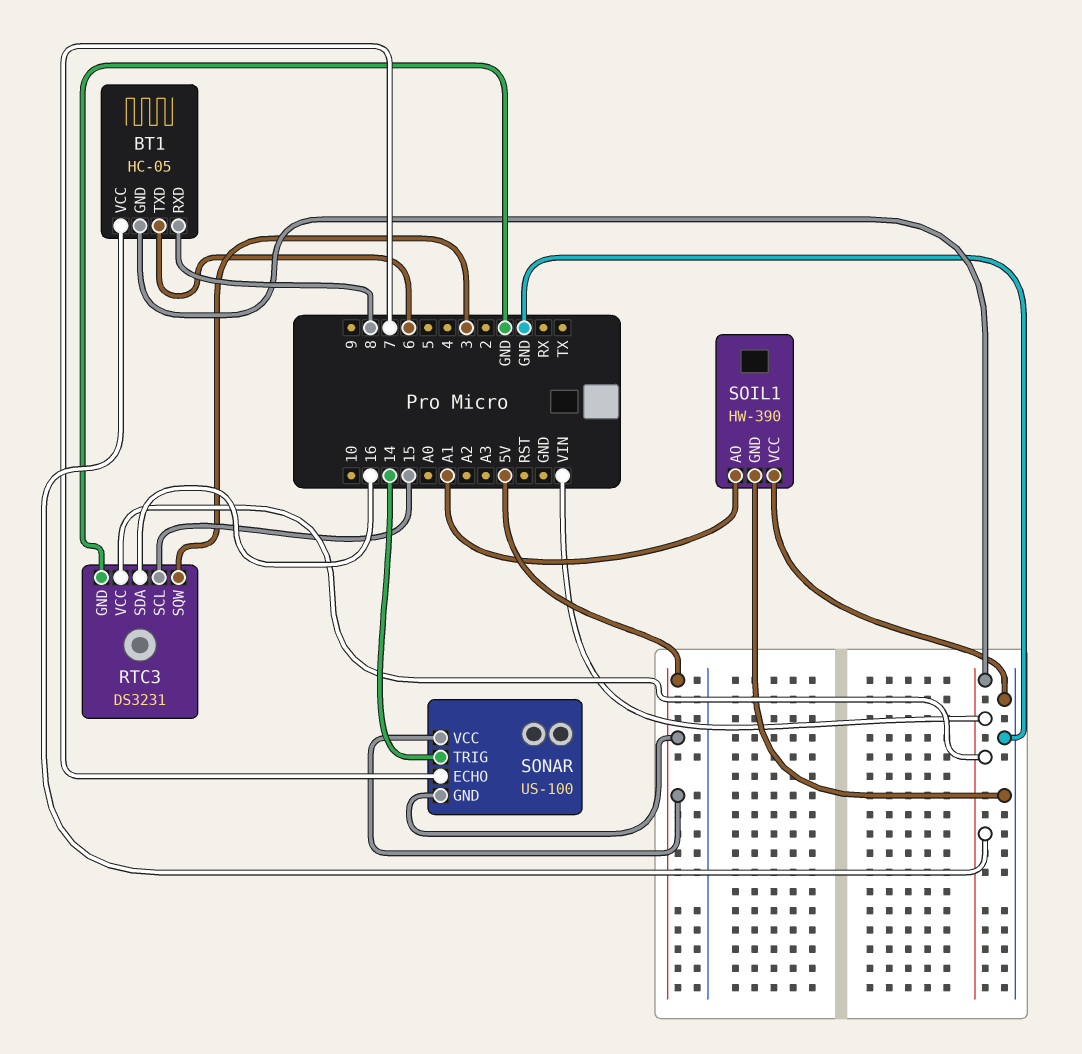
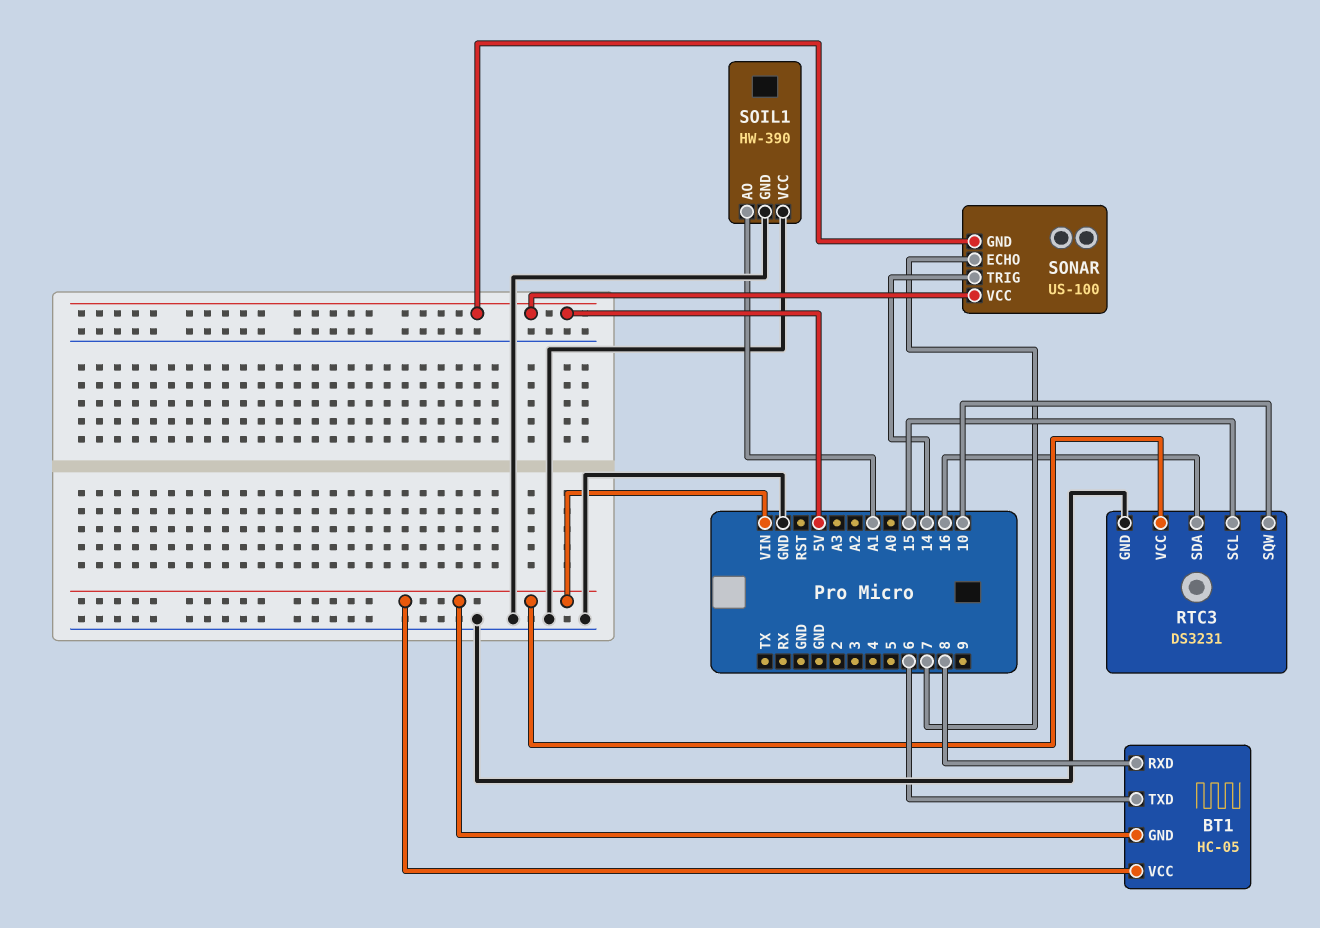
RTC3 pin SQW: 3 -> 10

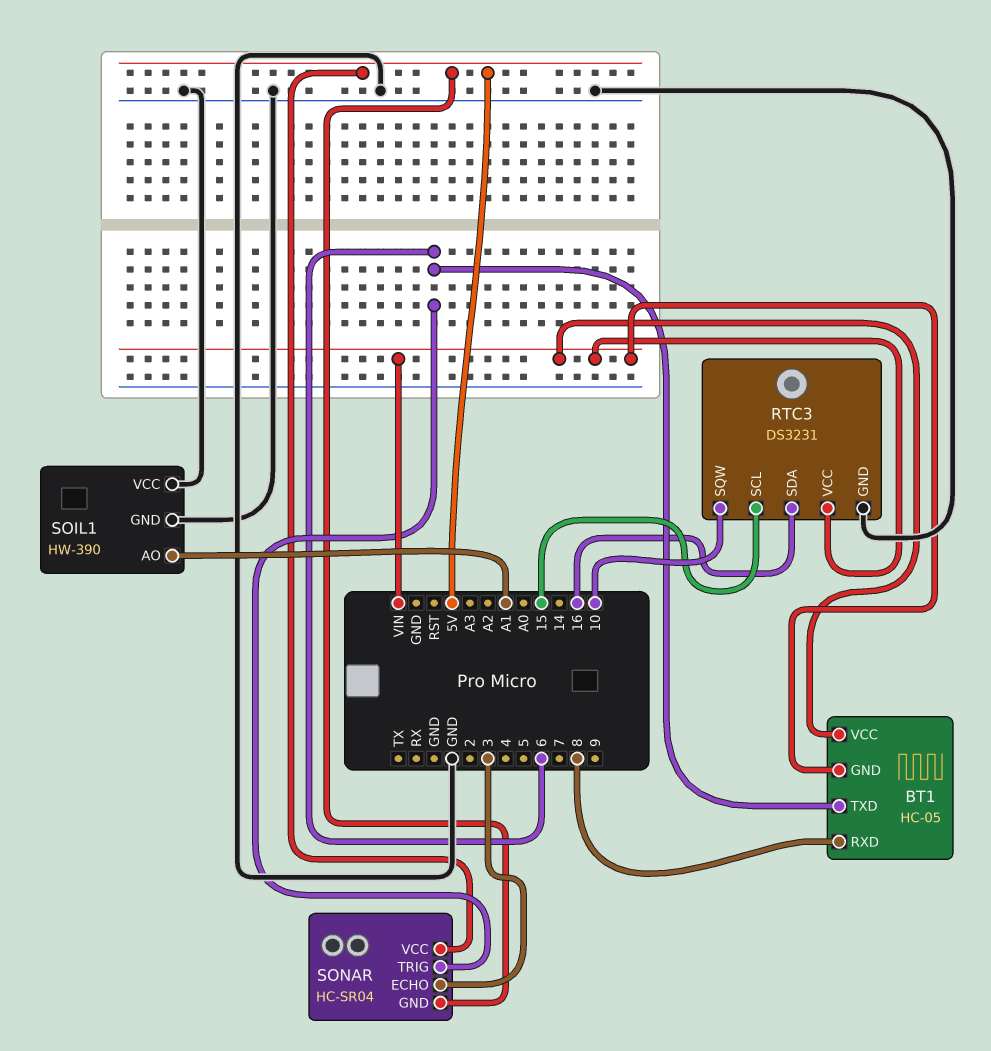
SONAR: US-100 -> HC-SR04
SONAR pin ECHO: 7 -> 3
SONAR pin TRIG: 14 -> 6

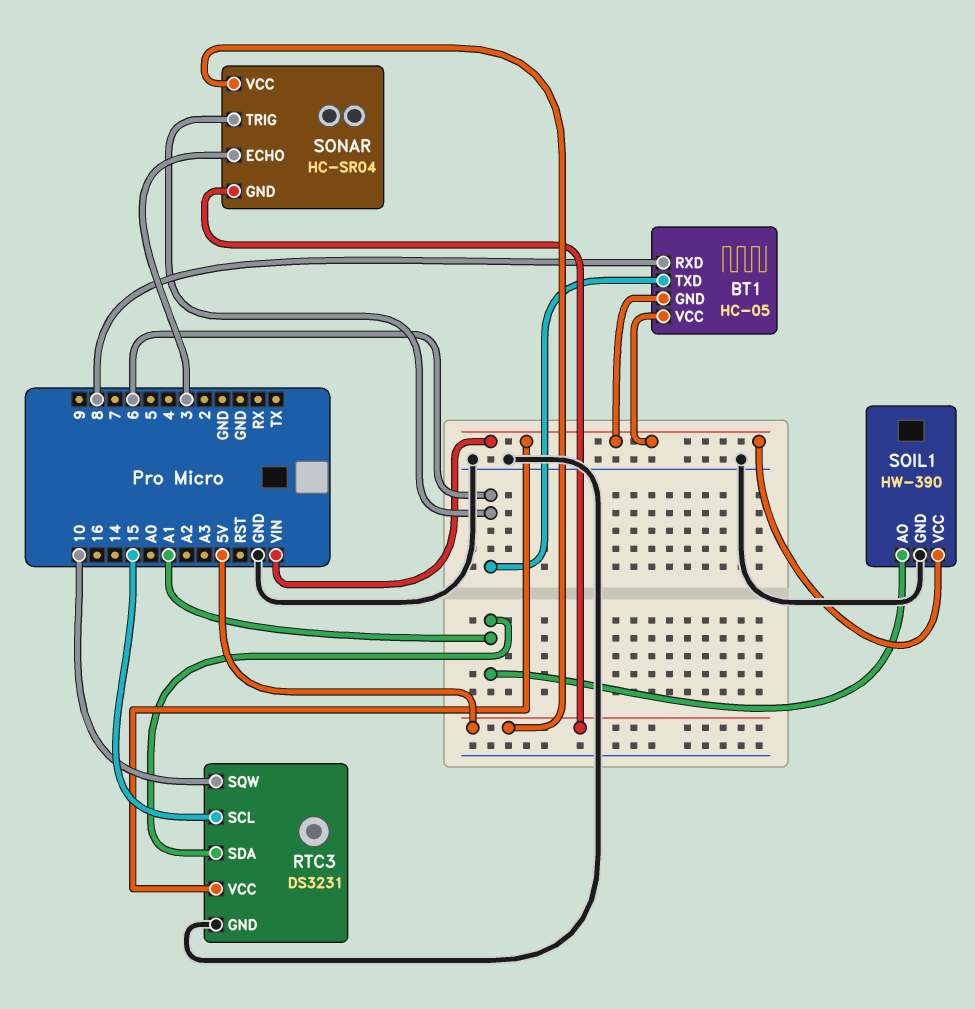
RTC3 pin SDA: 16 -> A1
SOIL1 pin VCC: GND -> VIN

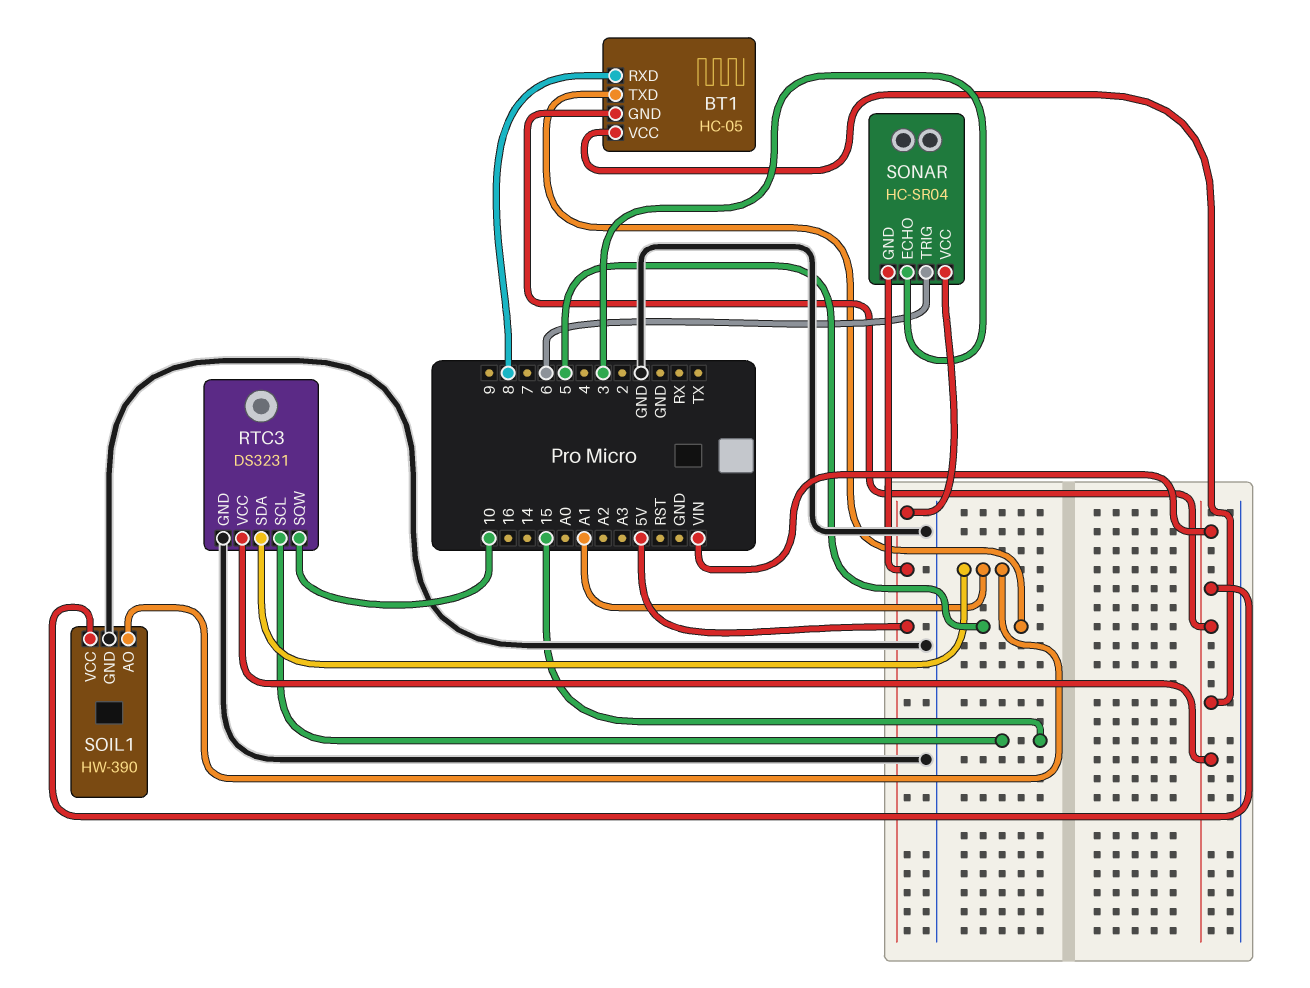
BT1 pin TXD: 6 -> 5

